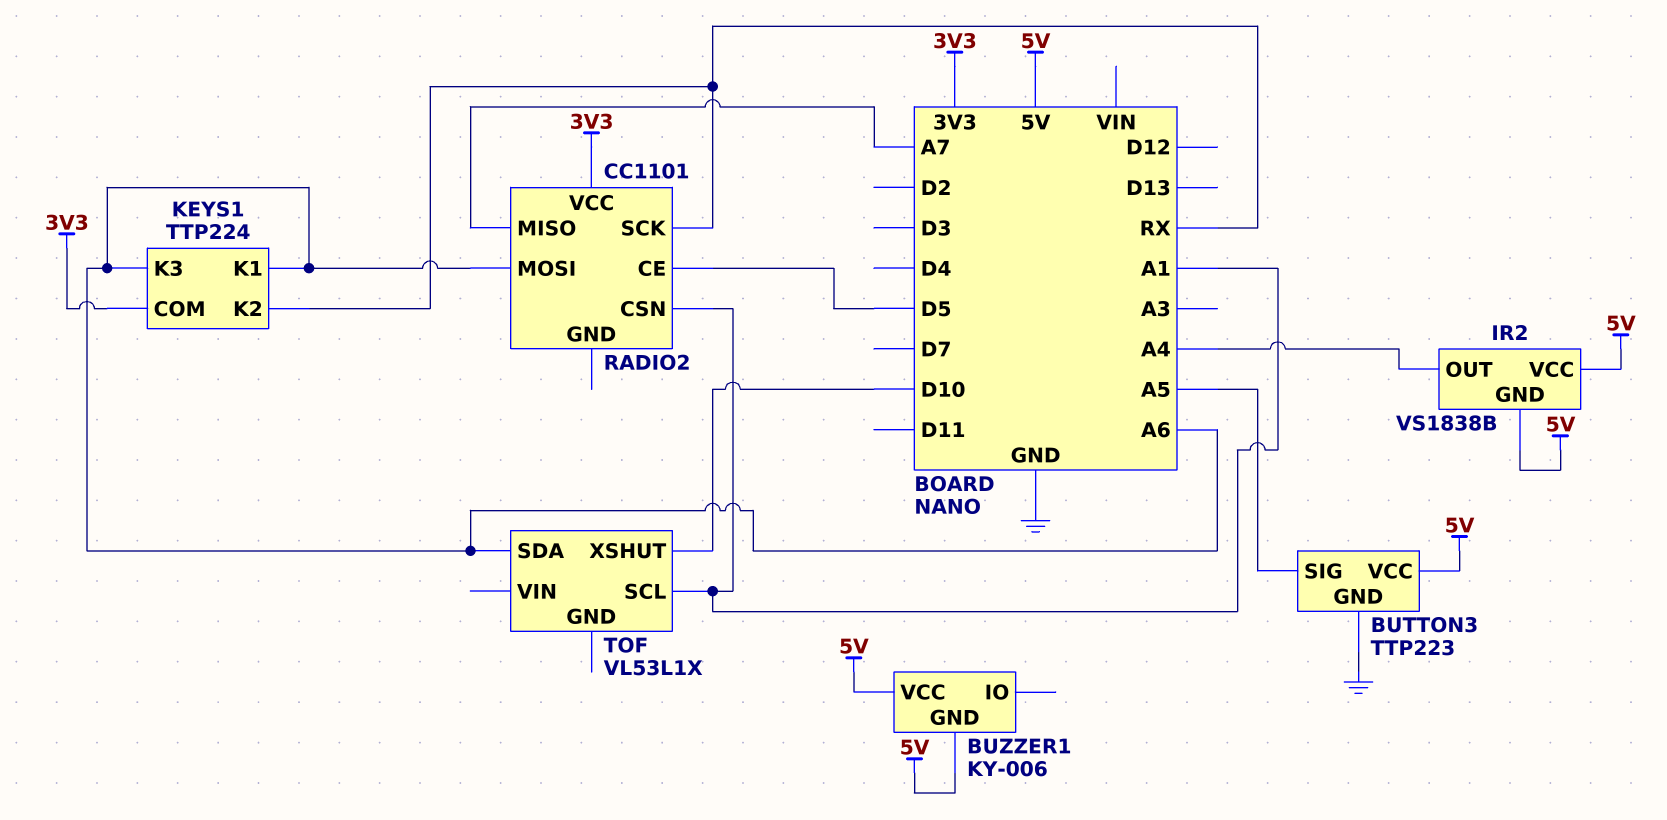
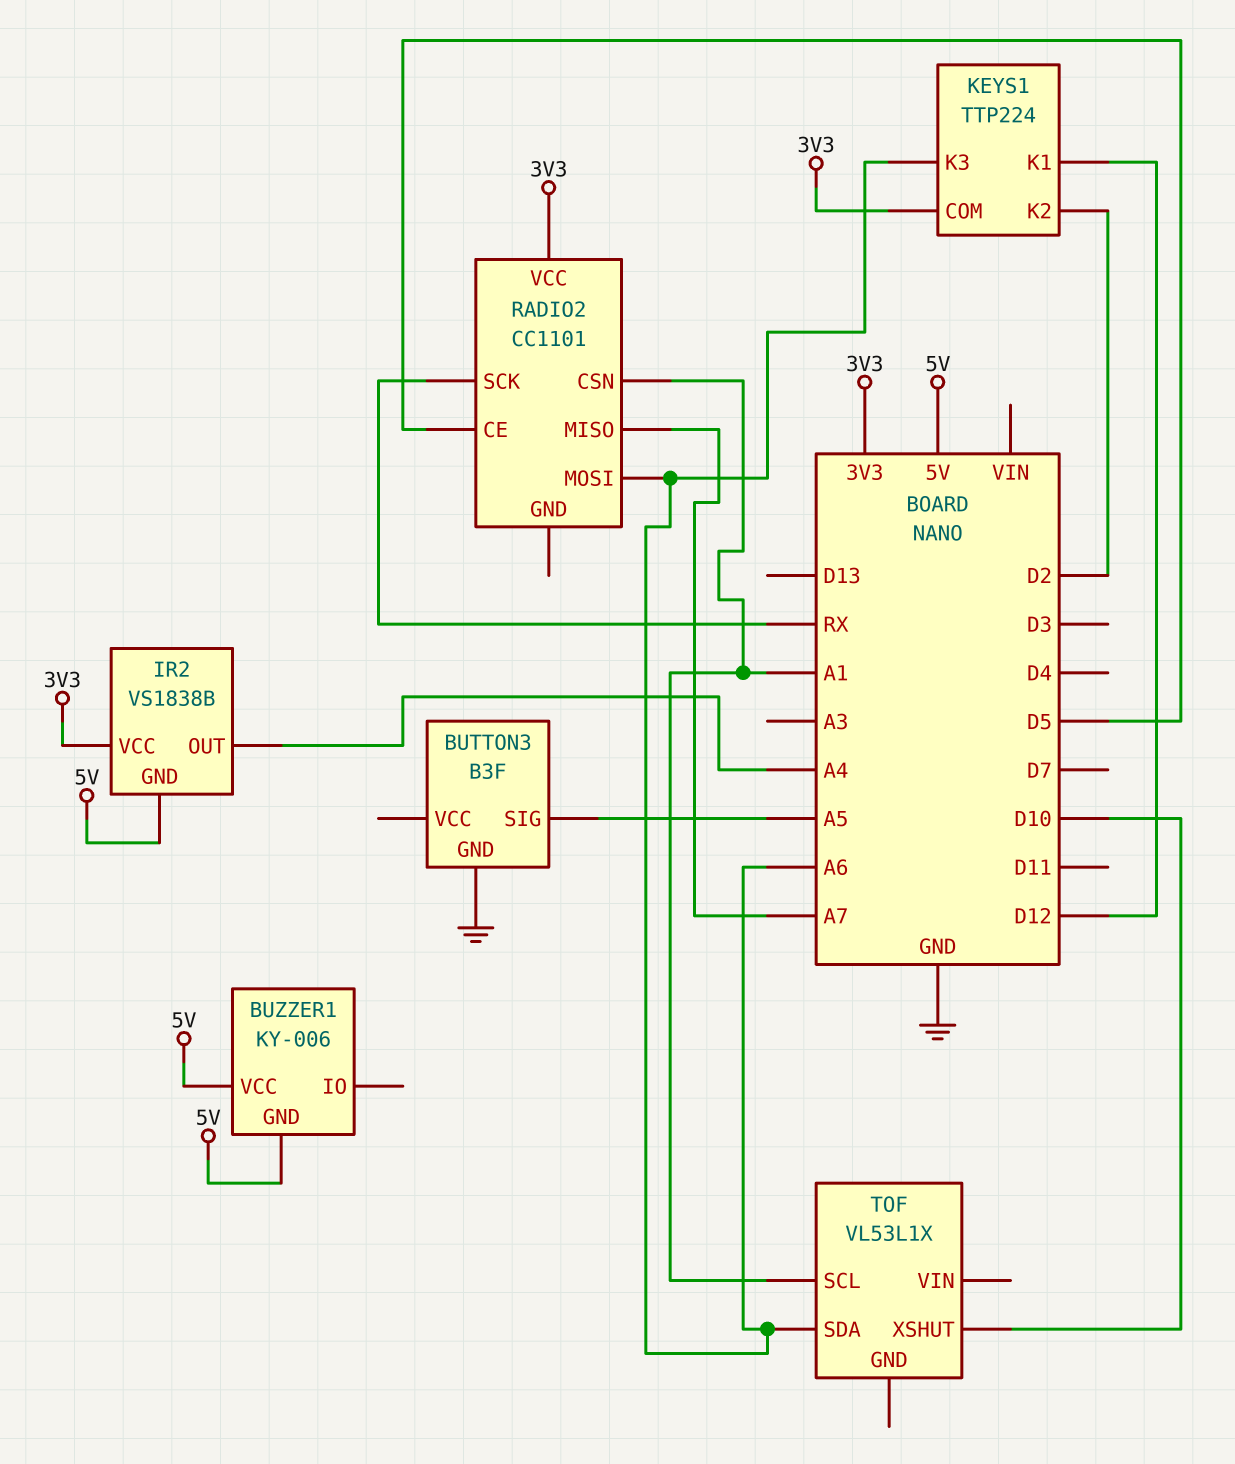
BUTTON3: TTP223 -> B3F
BUTTON3 pin VCC: 5V -> none
IR2 pin VCC: 5V -> 3V3
KEYS1 pin K1: A6 -> D12
KEYS1 pin K2: RX -> D2

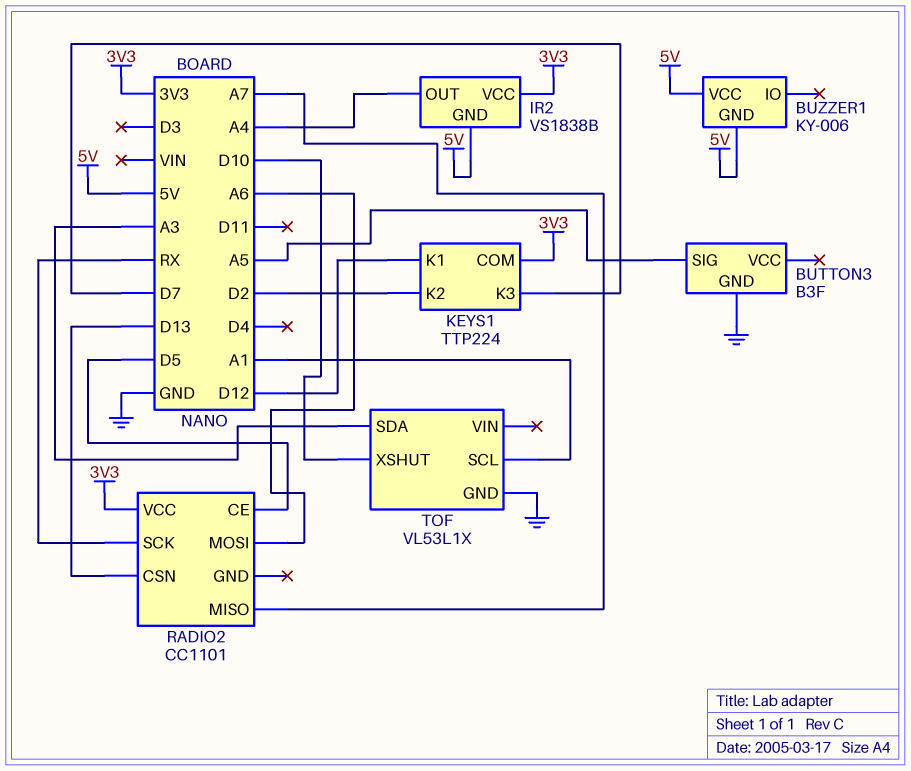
KEYS1 pin K3: A6 -> D7
RADIO2 pin CSN: A1 -> D13
TOF pin GND: none -> GND
TOF pin SDA: A6 -> A3

